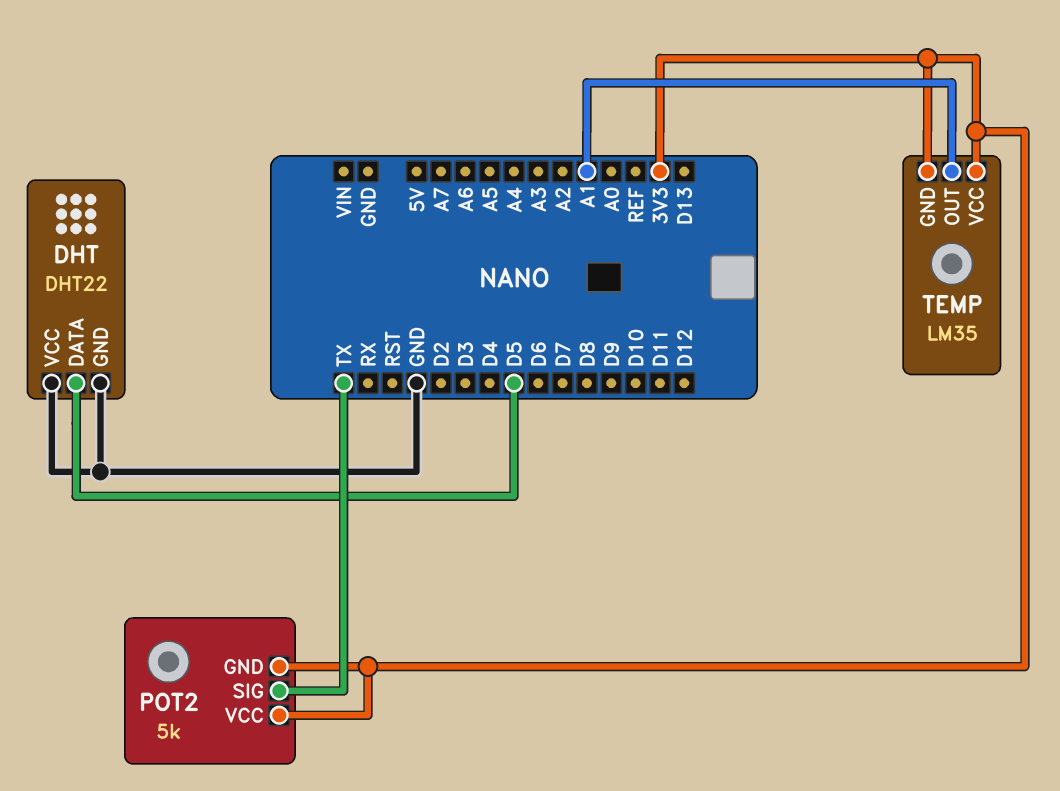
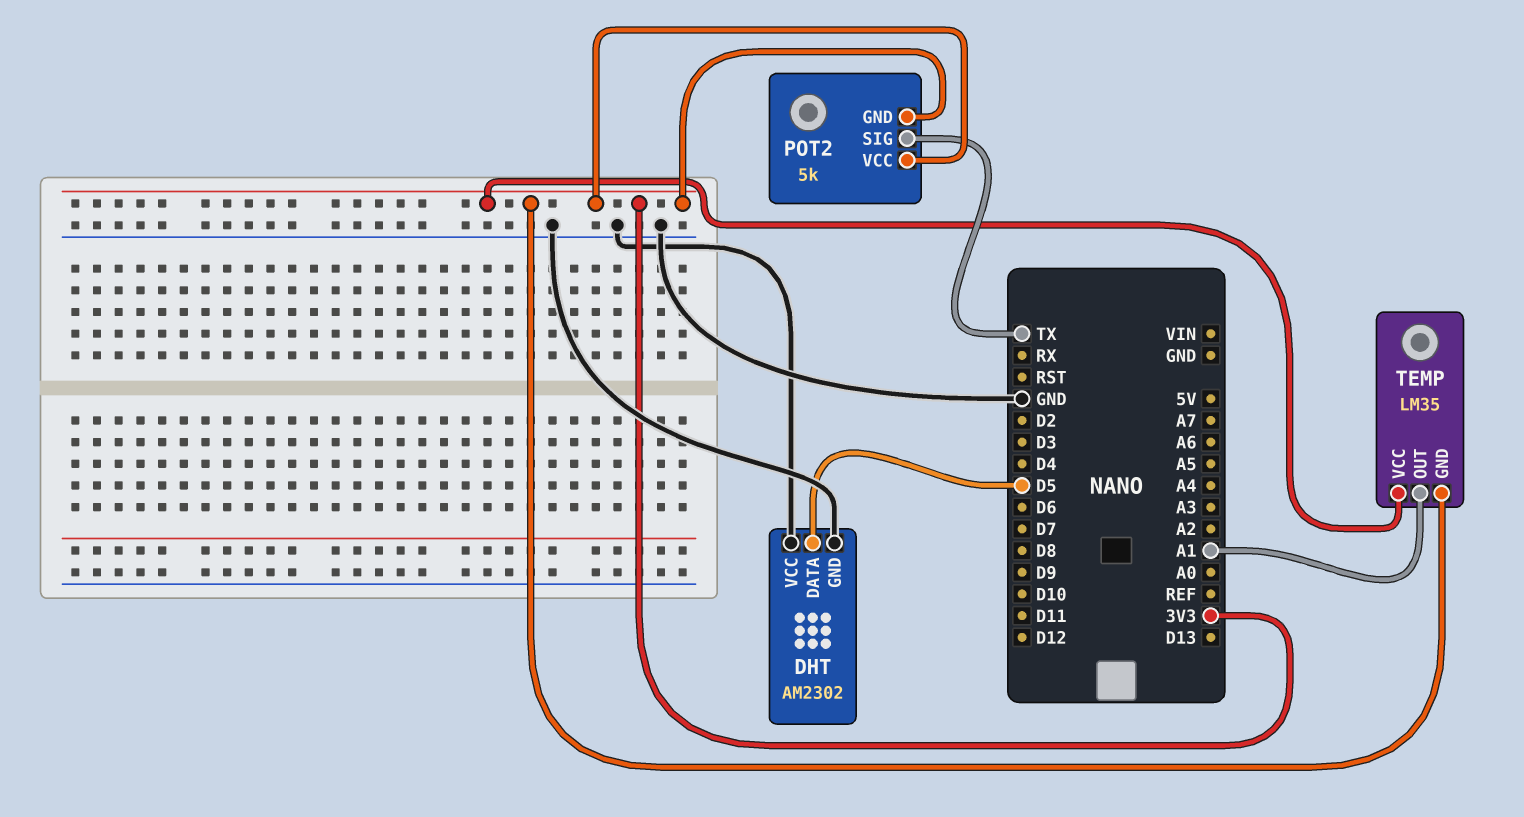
DHT: DHT22 -> AM2302

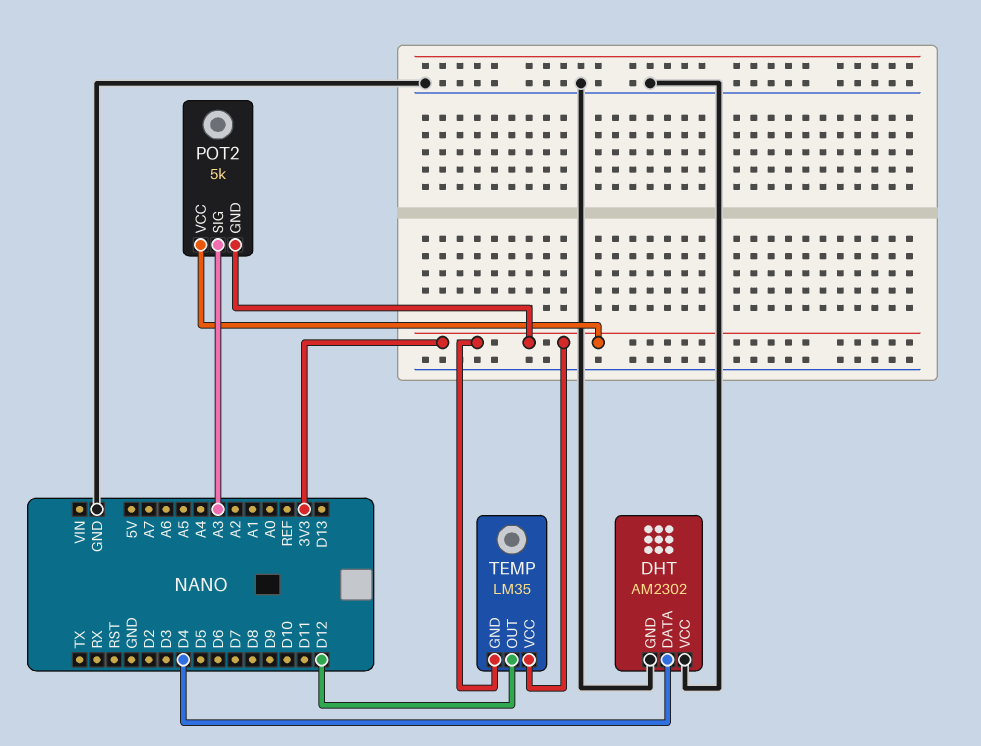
DHT pin DATA: D5 -> D4
POT2 pin SIG: TX -> A3
TEMP pin OUT: A1 -> D12

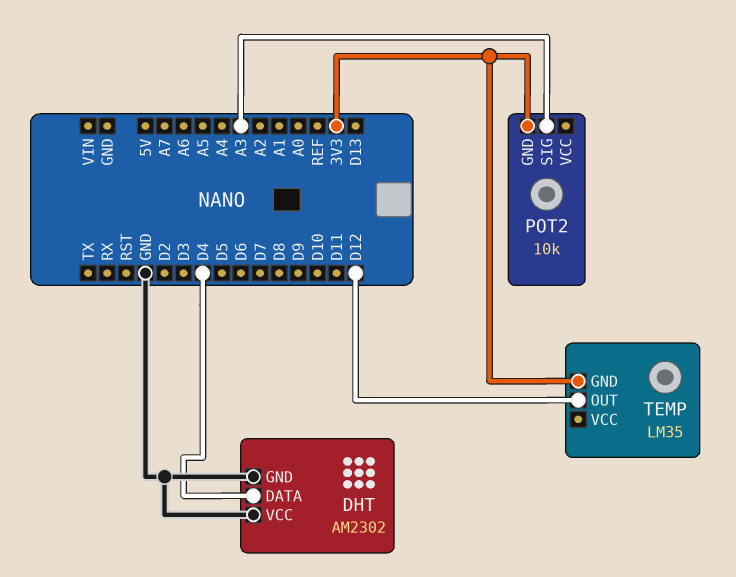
POT2: 5k -> 10k
POT2 pin VCC: 3V3 -> none
TEMP pin VCC: 3V3 -> none

